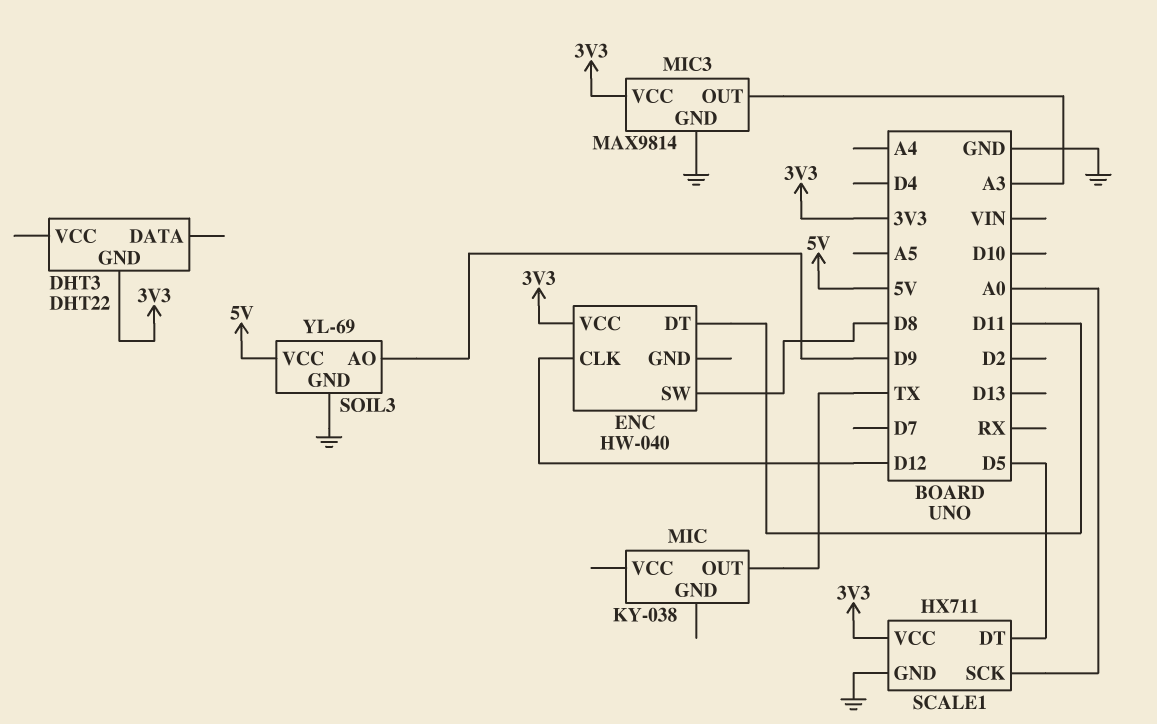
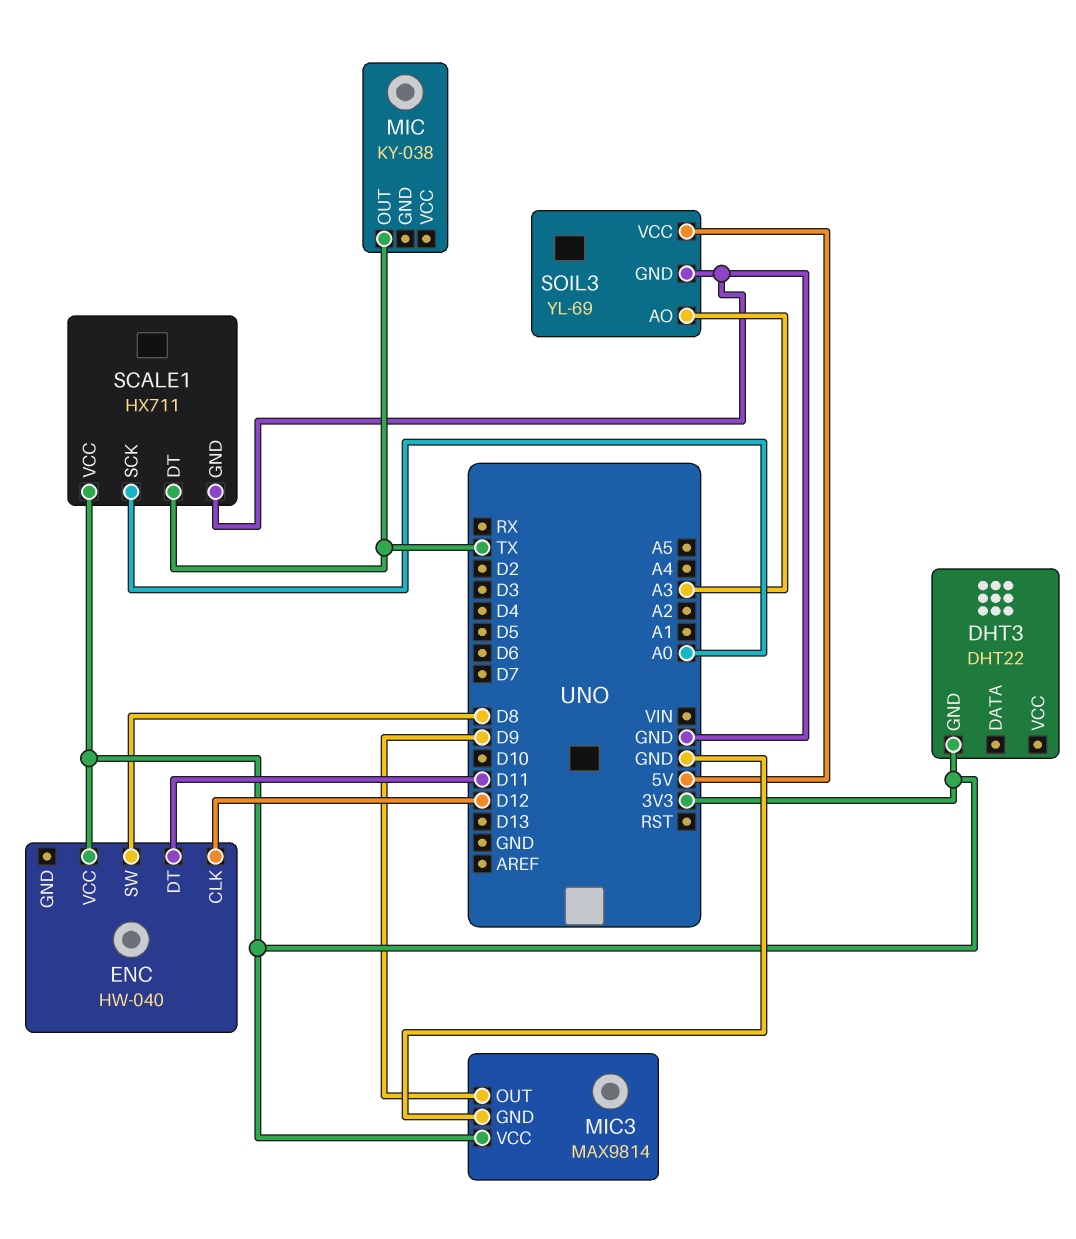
MIC3 pin OUT: A3 -> D9
SCALE1 pin DT: D5 -> TX
SOIL3 pin AO: D9 -> A3

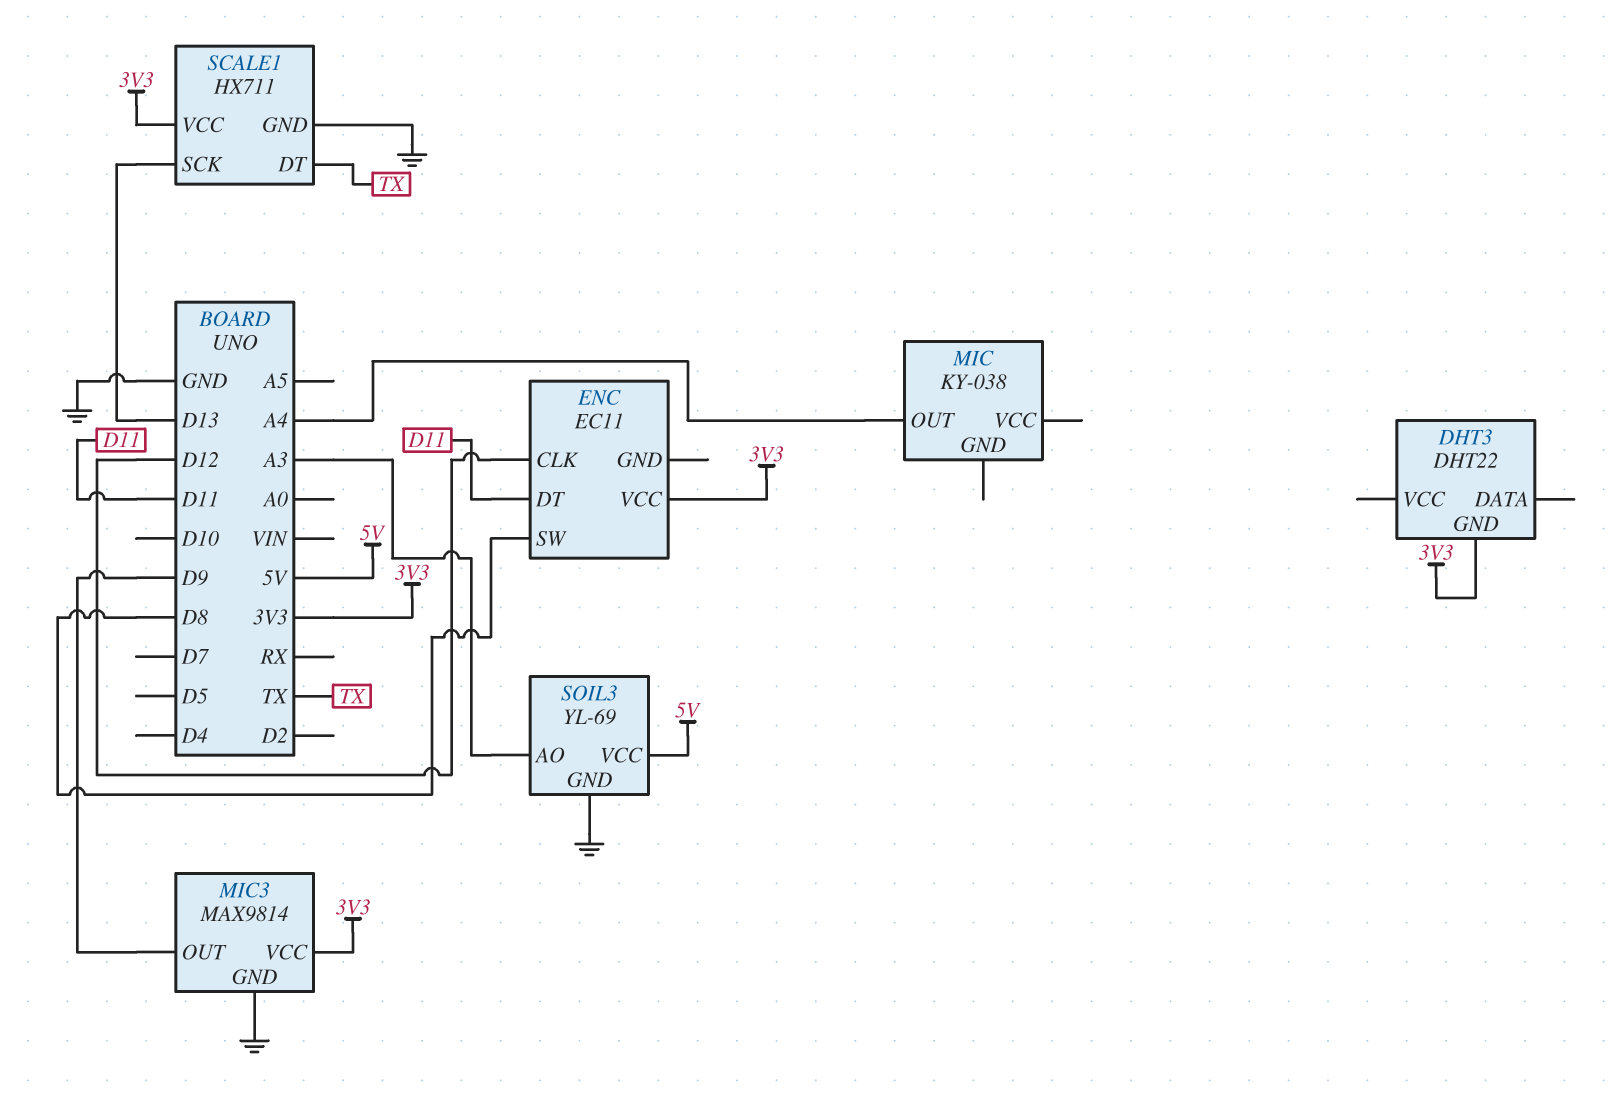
ENC: HW-040 -> EC11
MIC pin OUT: TX -> A4
SCALE1 pin SCK: A0 -> D13

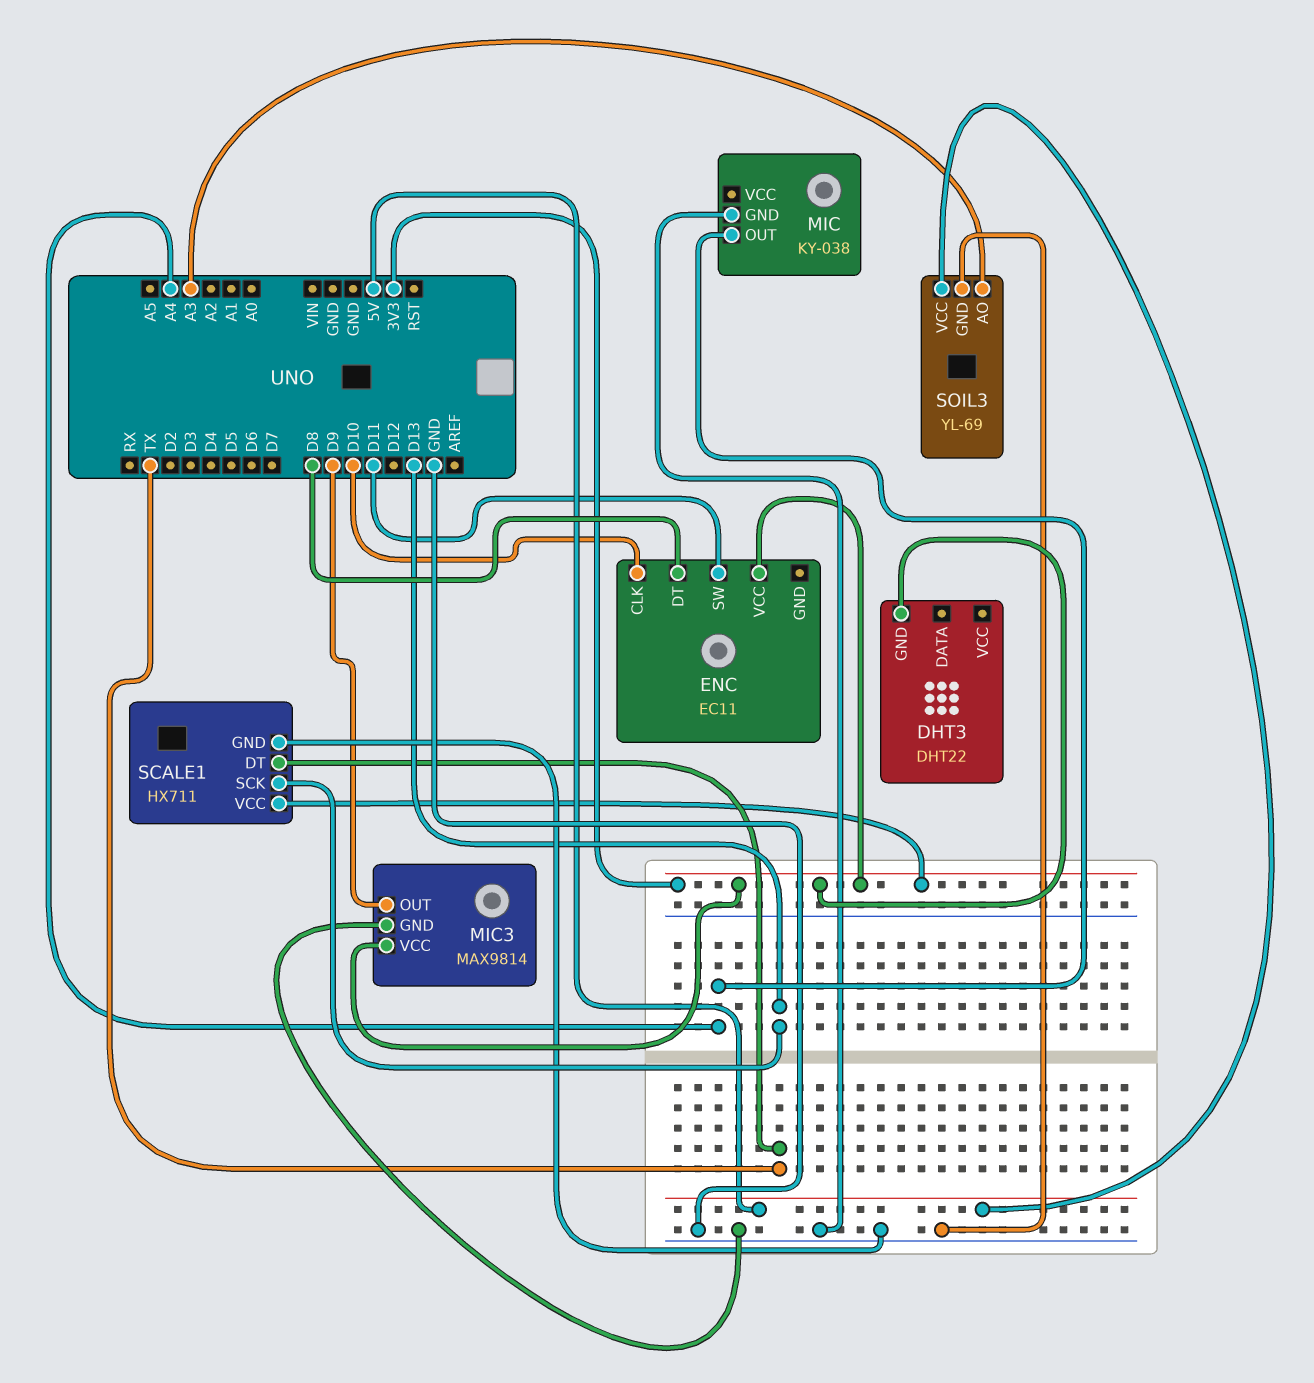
ENC pin CLK: D12 -> D10
ENC pin DT: D11 -> D8
ENC pin SW: D8 -> D11
MIC pin GND: none -> GND

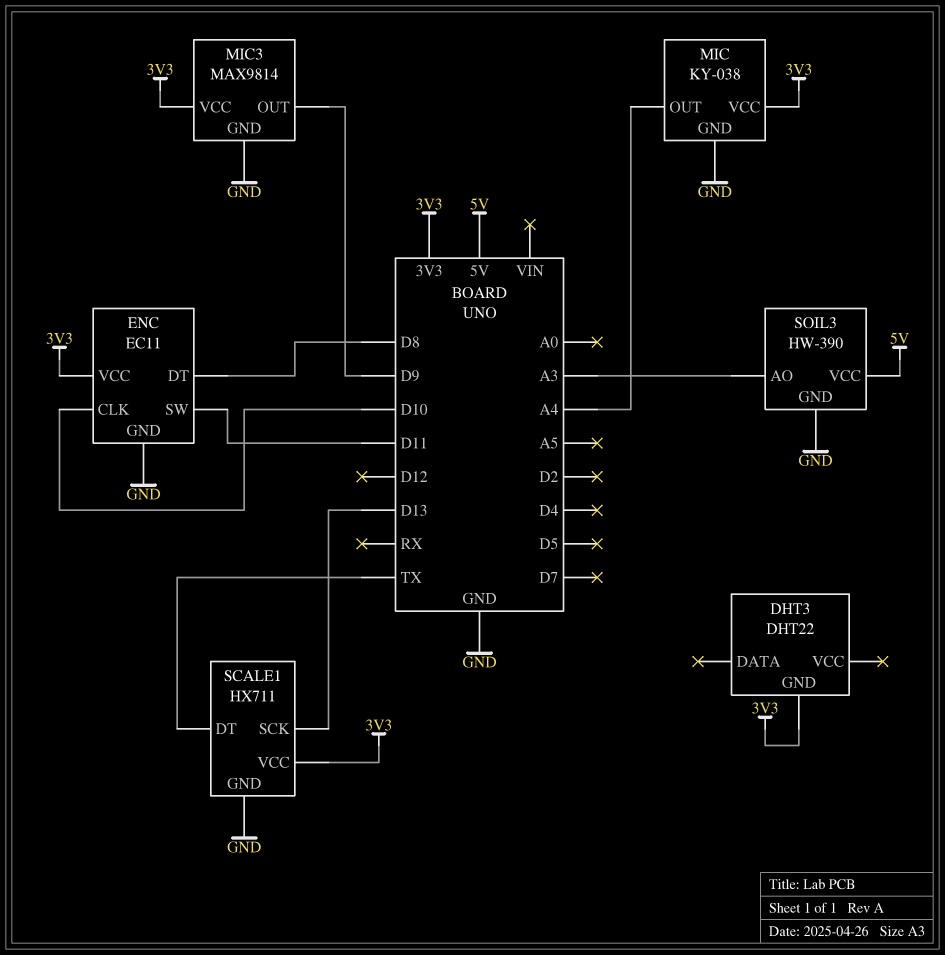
ENC pin GND: none -> GND
MIC pin VCC: none -> 3V3
SOIL3: YL-69 -> HW-390

